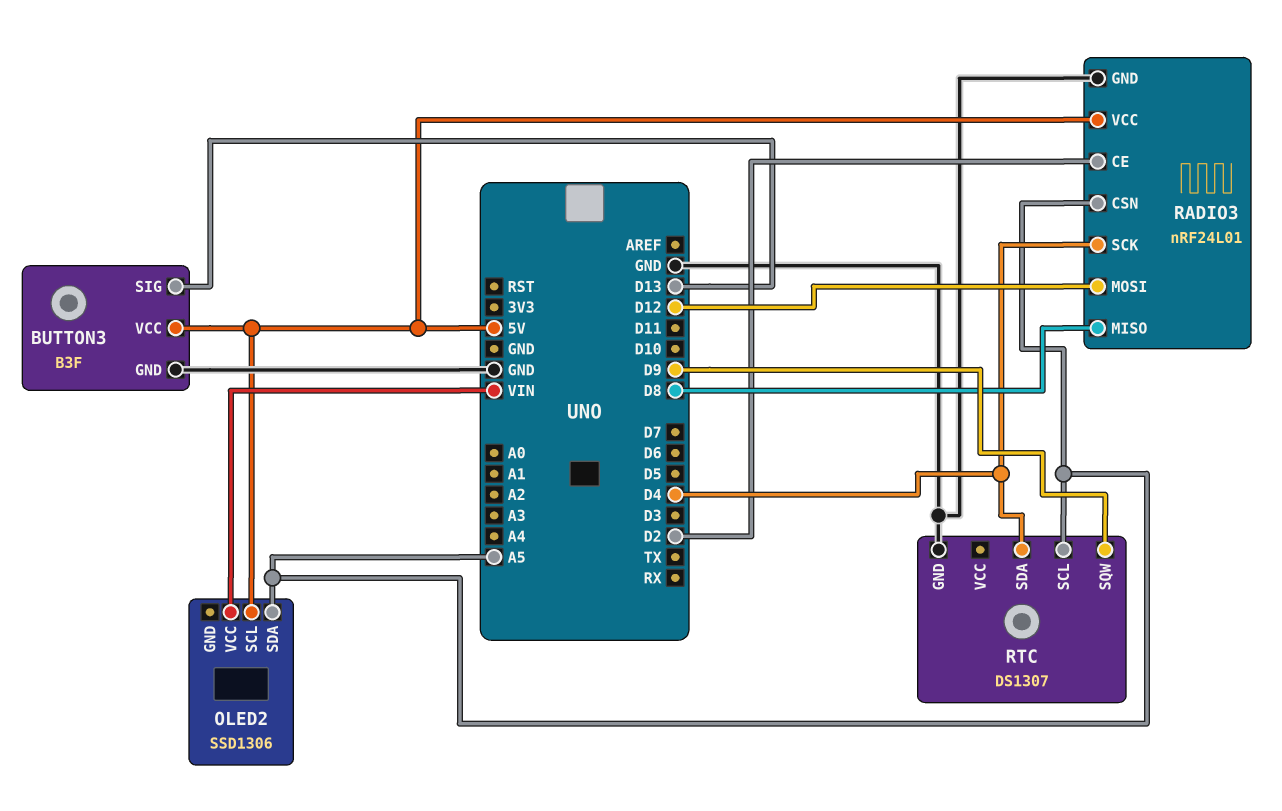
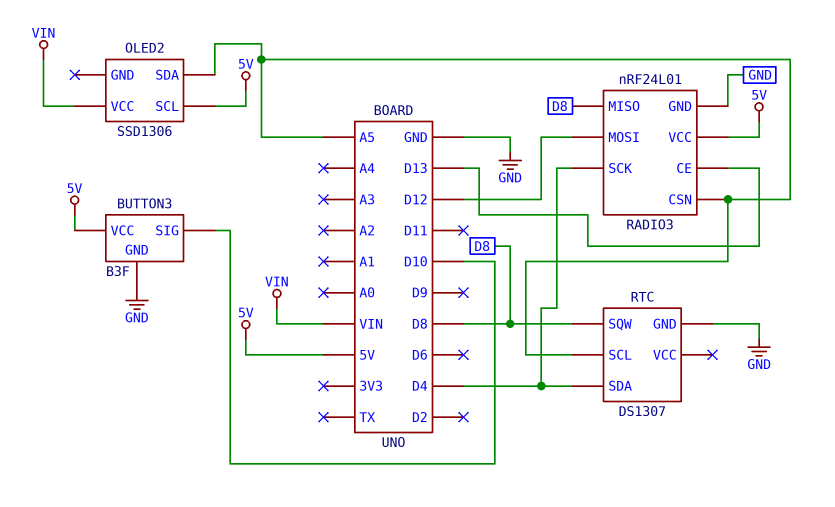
BUTTON3 pin SIG: D13 -> D10
RADIO3 pin CE: D2 -> D13
RTC pin SQW: D9 -> D8

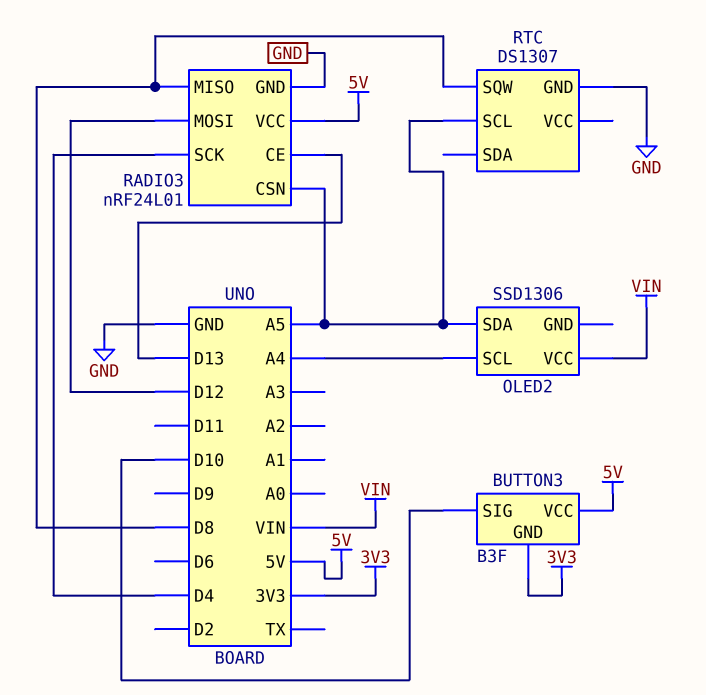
BUTTON3 pin GND: GND -> 3V3
OLED2 pin SCL: 5V -> A4
RTC pin SDA: D4 -> none

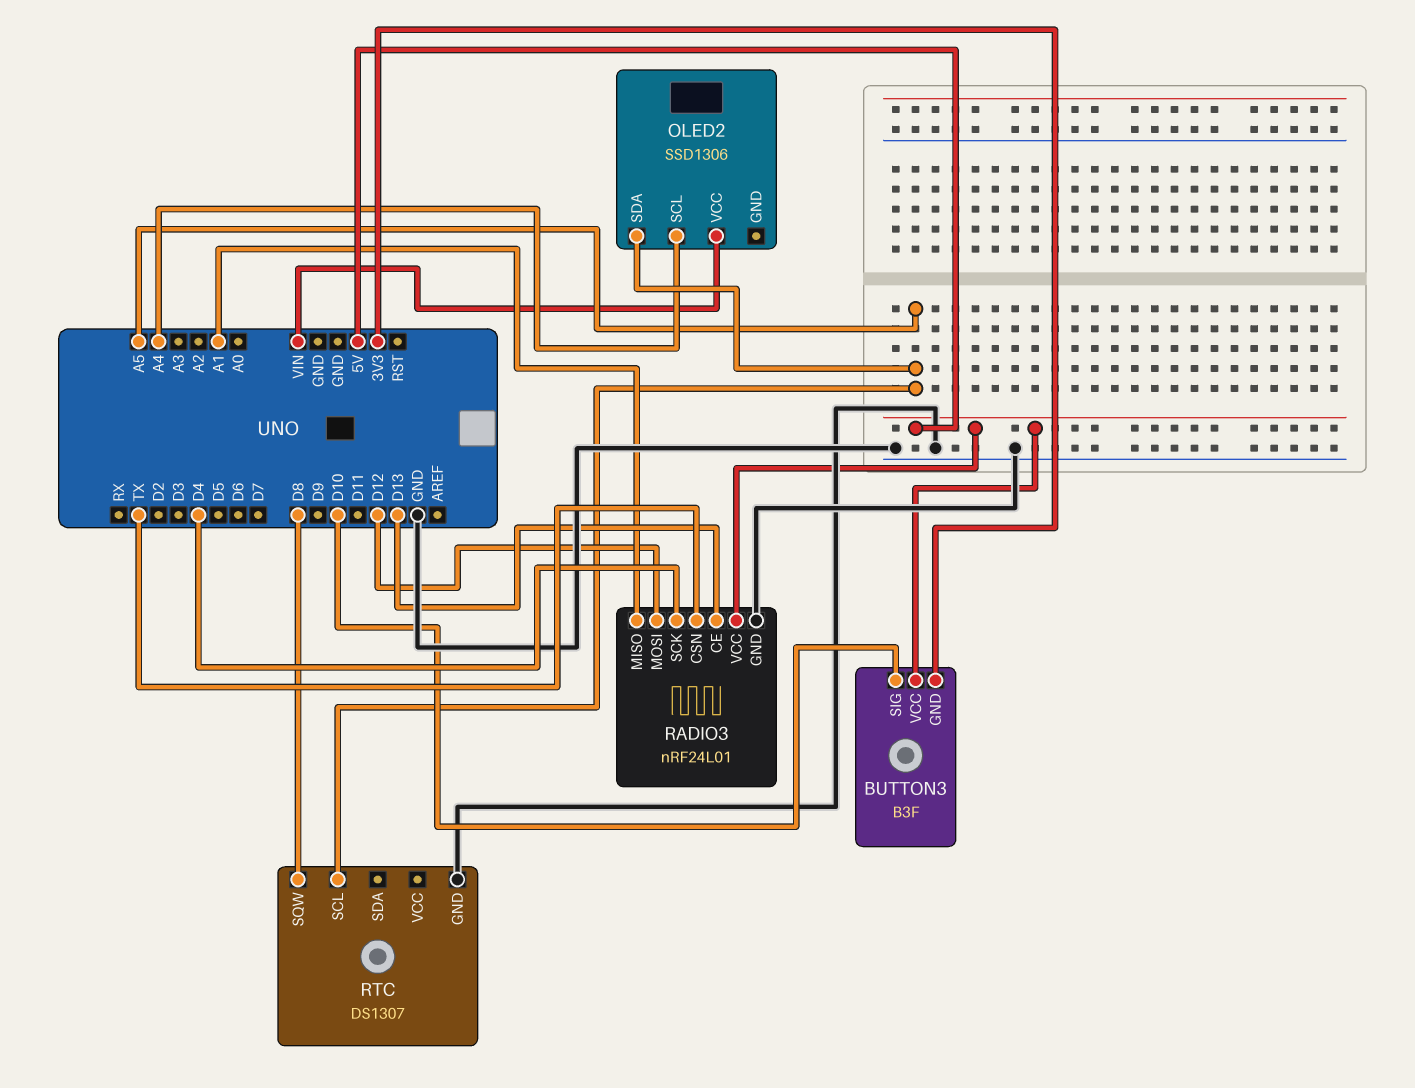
RADIO3 pin CSN: A5 -> TX
RADIO3 pin MISO: D8 -> A1

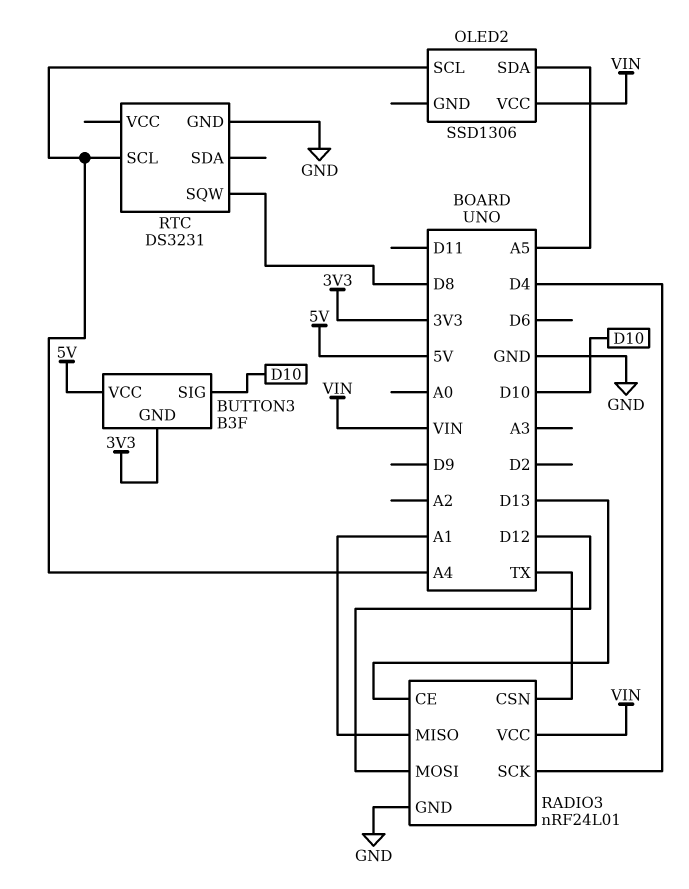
RADIO3 pin VCC: 5V -> VIN
RTC: DS1307 -> DS3231
RTC pin SCL: A5 -> A4

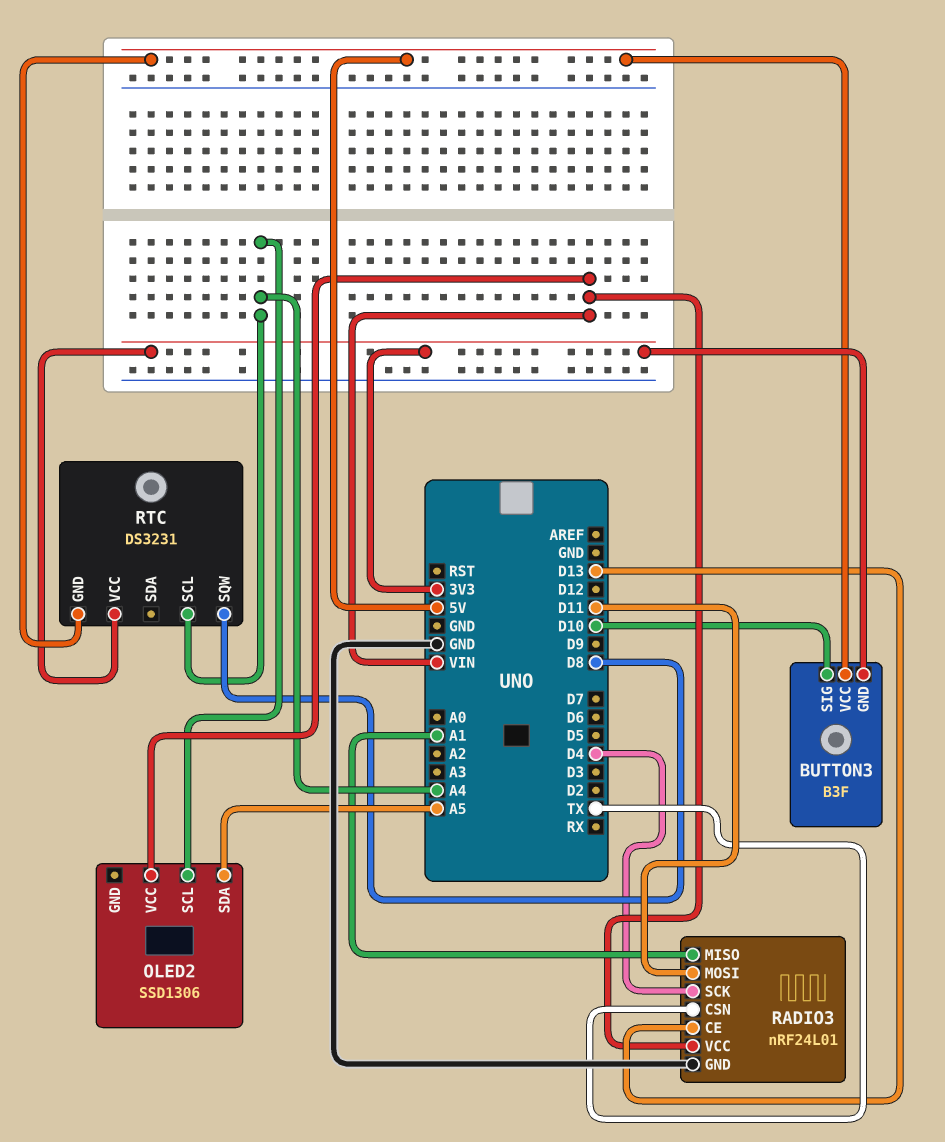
RADIO3 pin MOSI: D12 -> D11
RTC pin GND: GND -> 5V
RTC pin VCC: none -> 3V3

